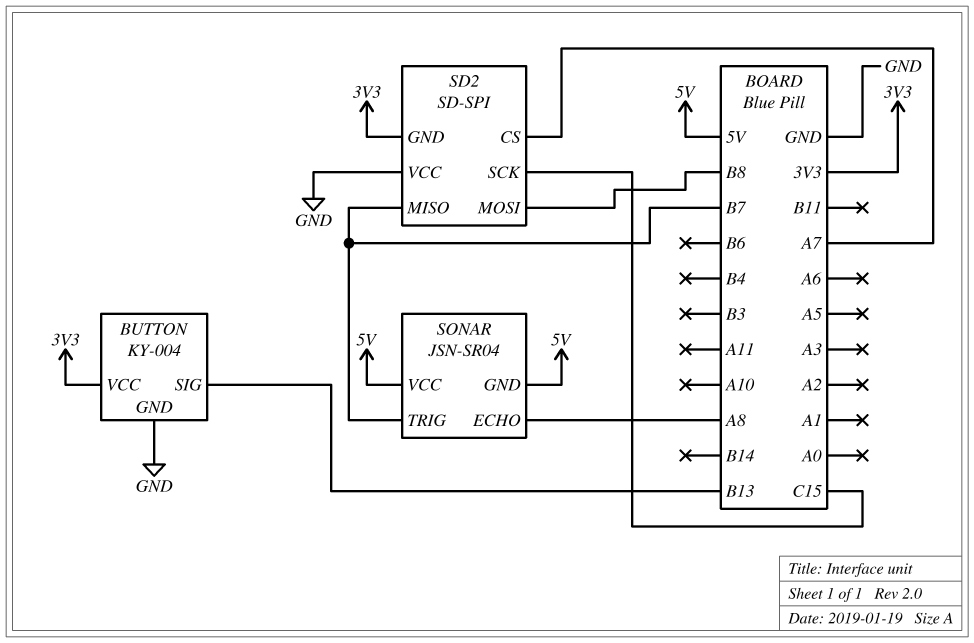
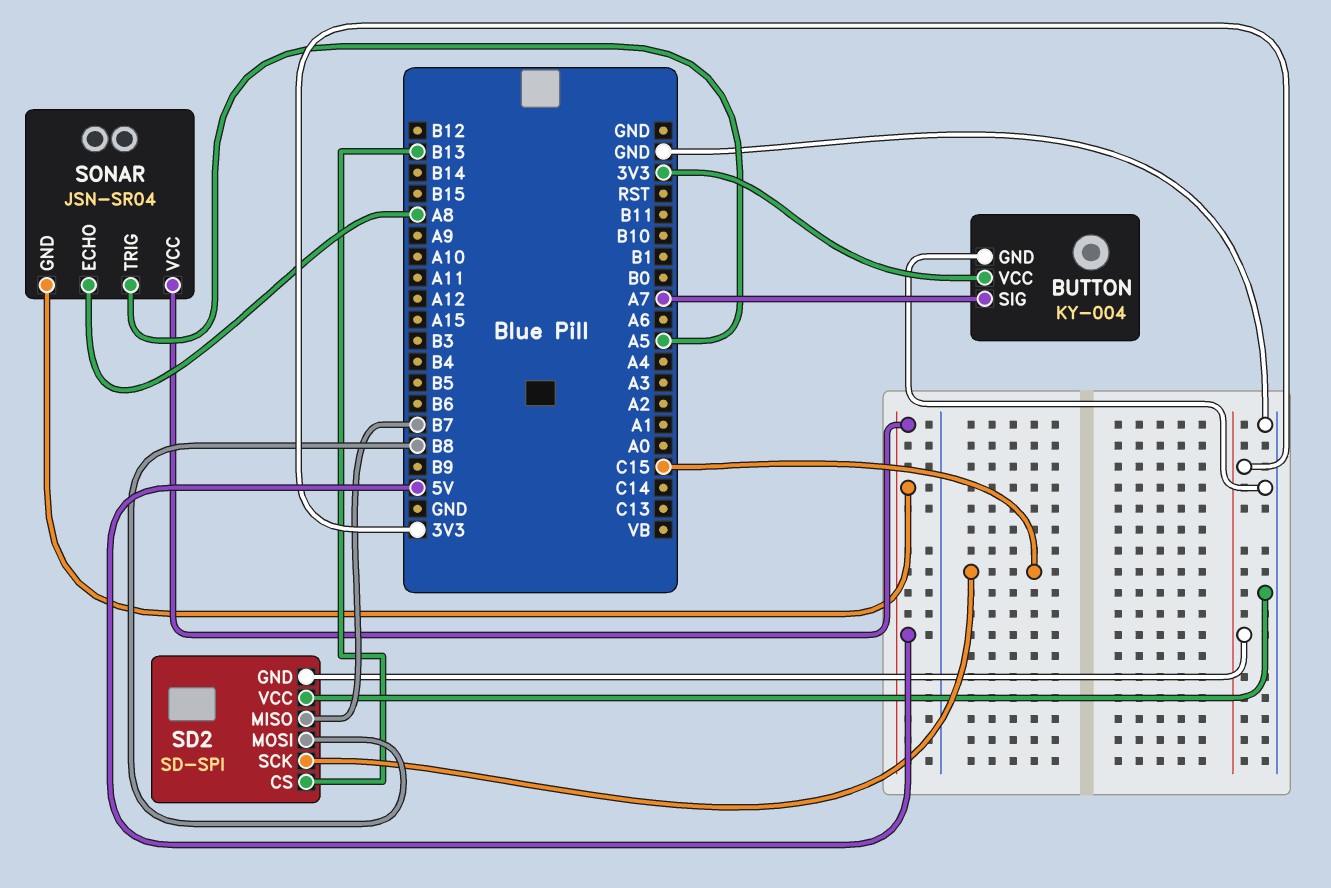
BUTTON pin SIG: B13 -> A7
SD2 pin CS: A7 -> B13
SONAR pin TRIG: B7 -> A5

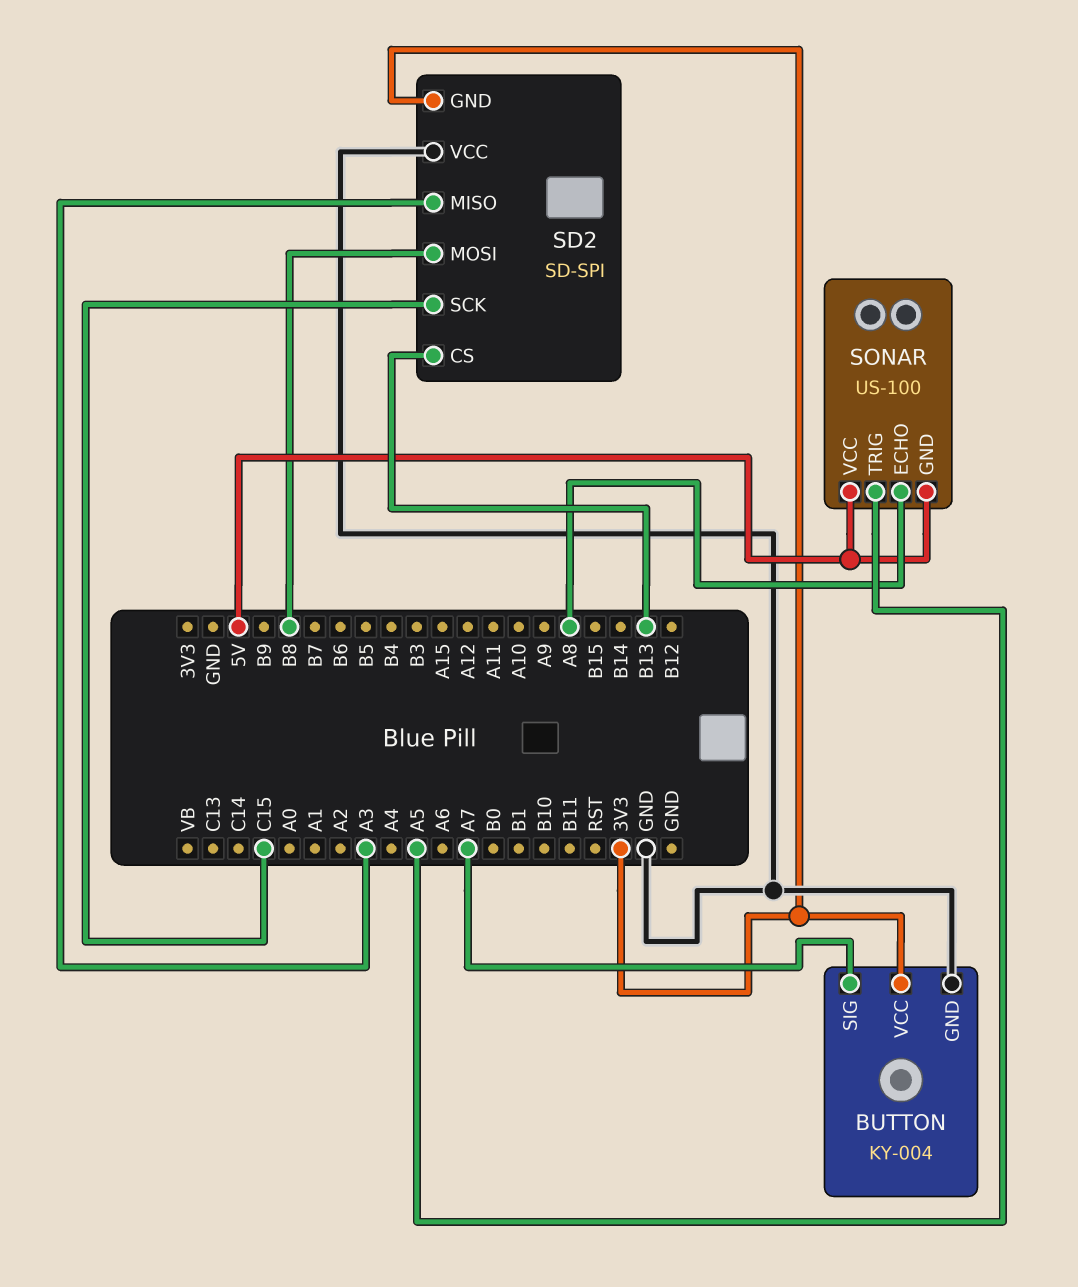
SD2 pin MISO: B7 -> A3
SONAR: JSN-SR04 -> US-100

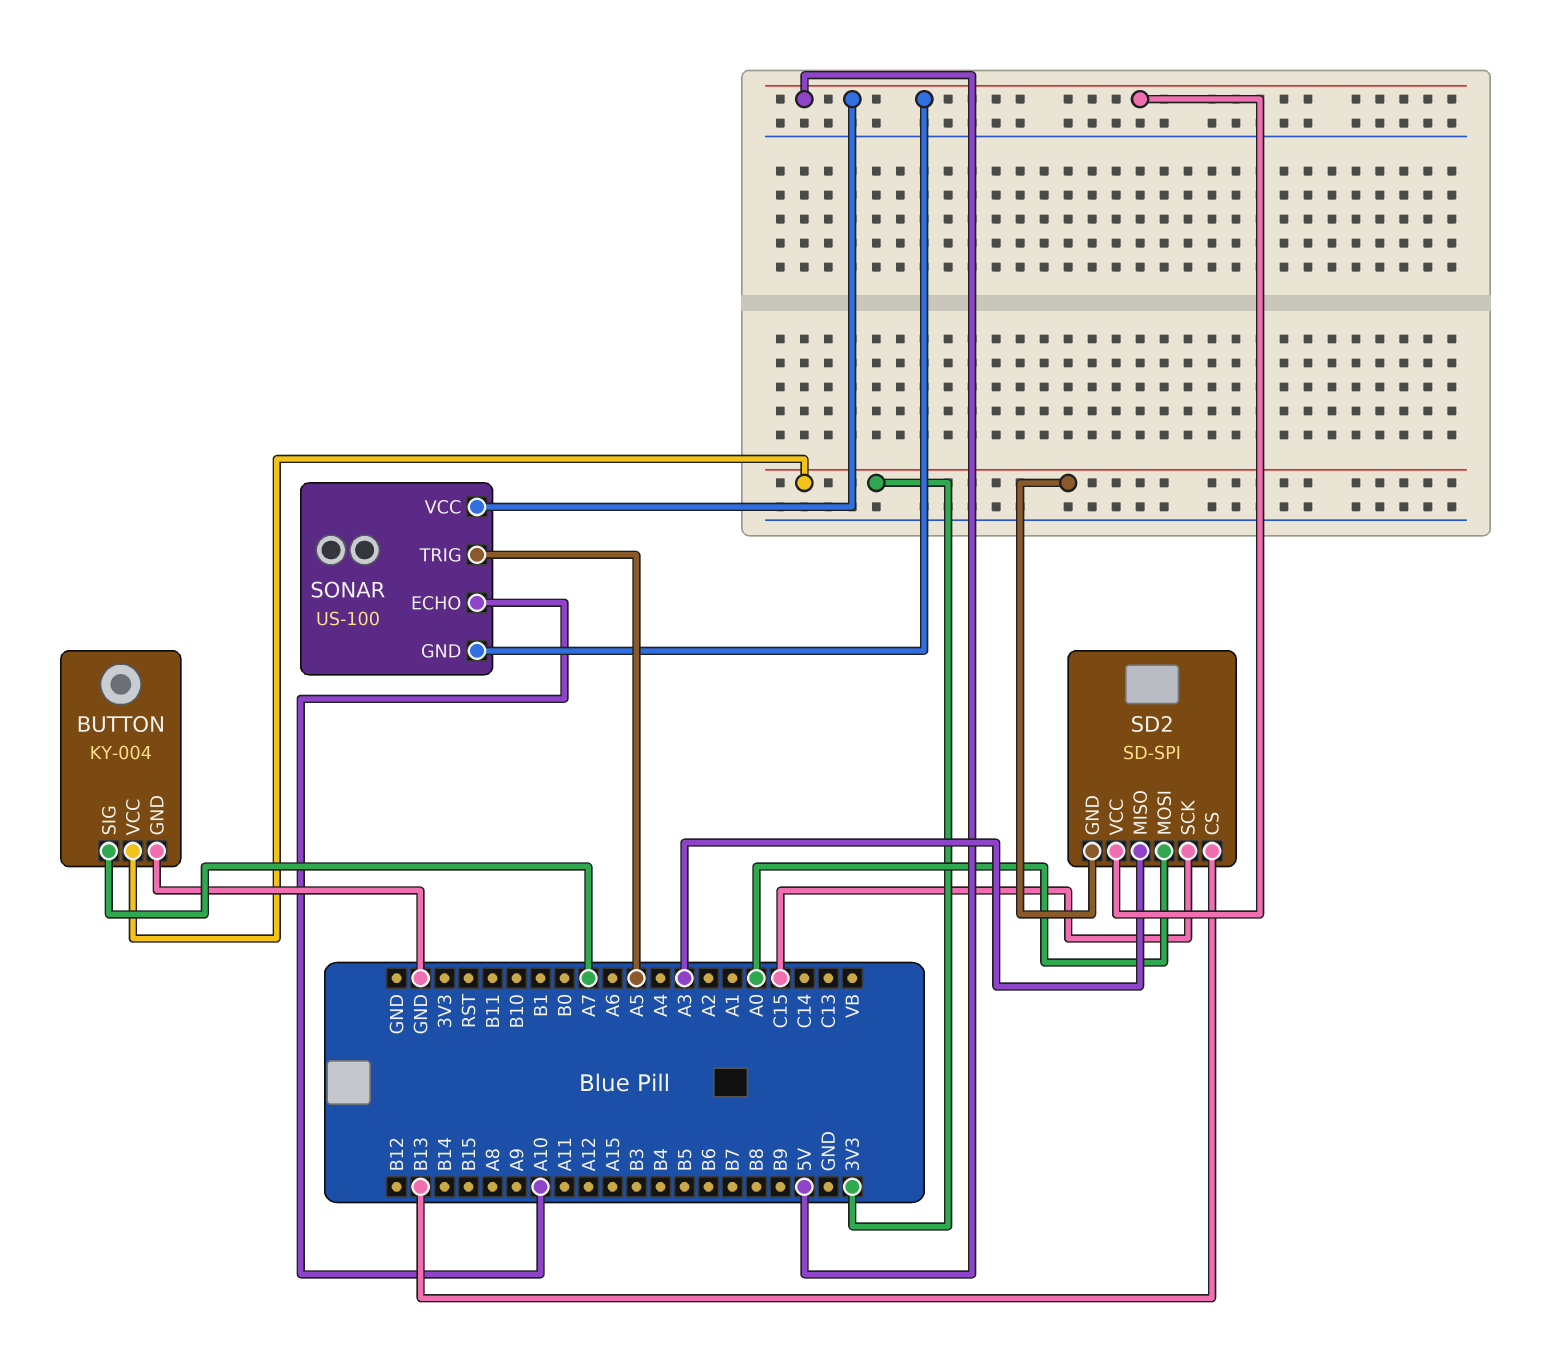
SD2 pin MOSI: B8 -> A0
SD2 pin VCC: GND -> 5V
SONAR pin ECHO: A8 -> A10

